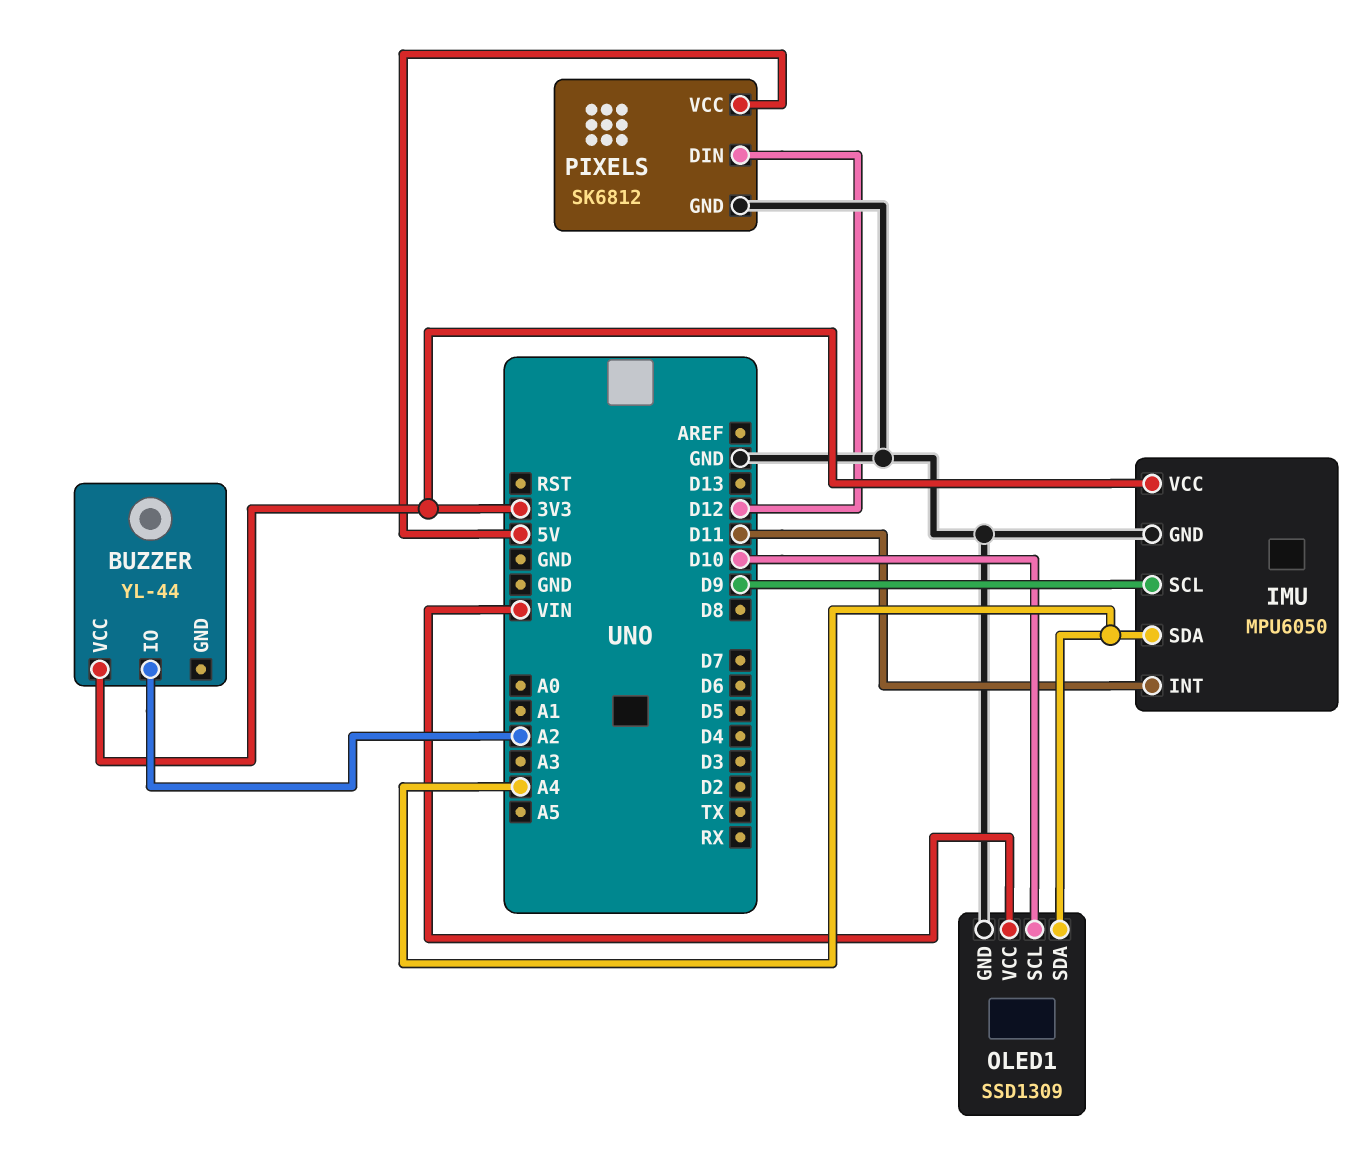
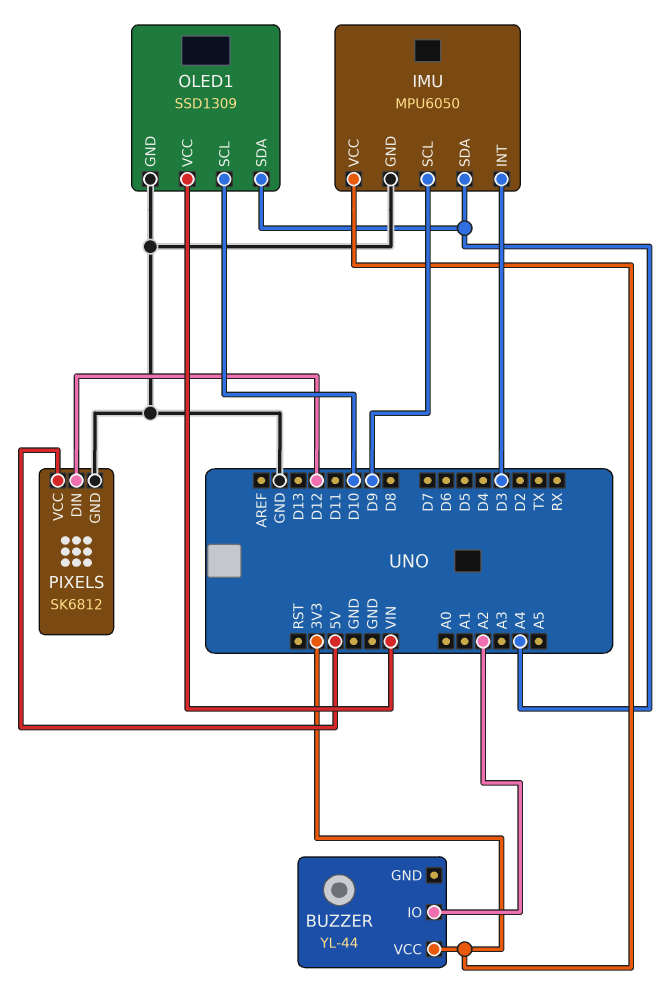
IMU pin INT: D11 -> D3

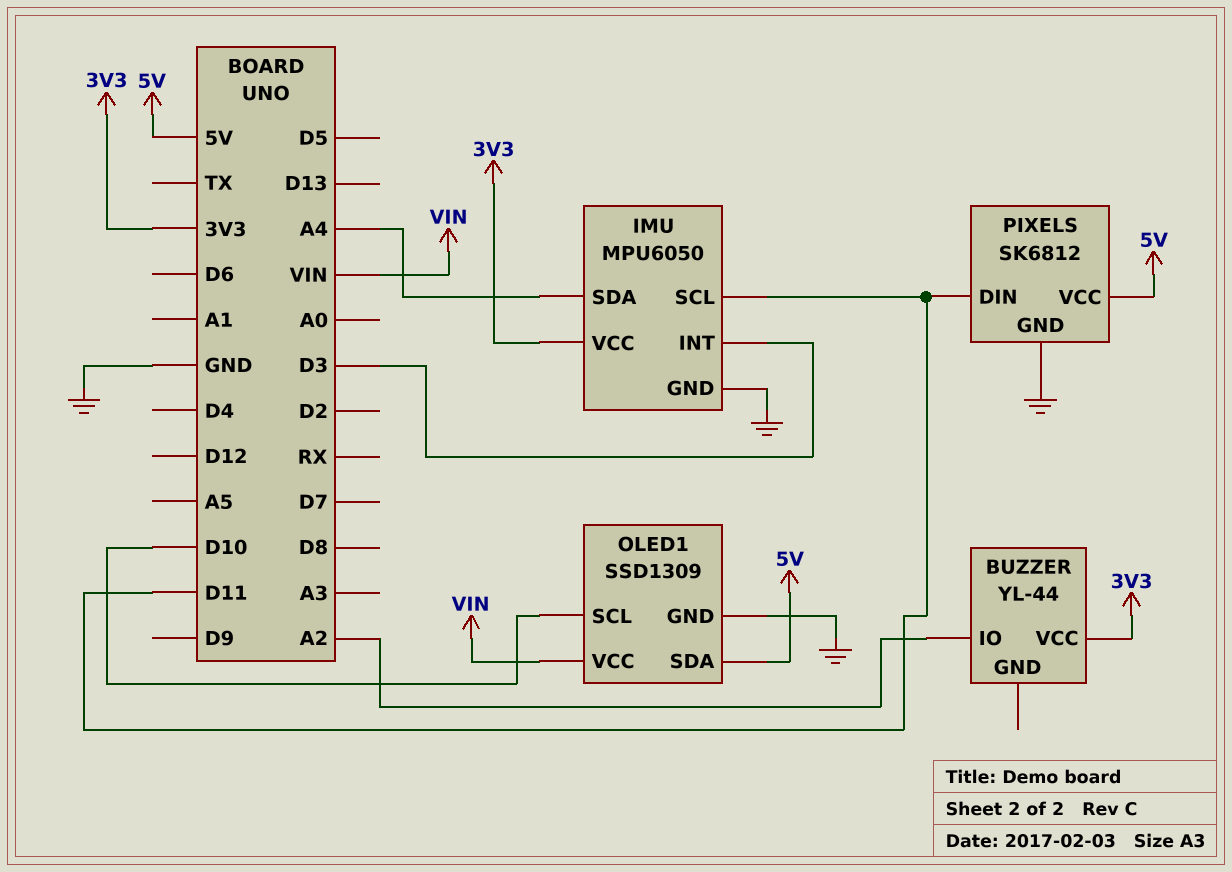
IMU pin SCL: D9 -> D11
OLED1 pin SDA: A4 -> 5V
PIXELS pin DIN: D12 -> D11

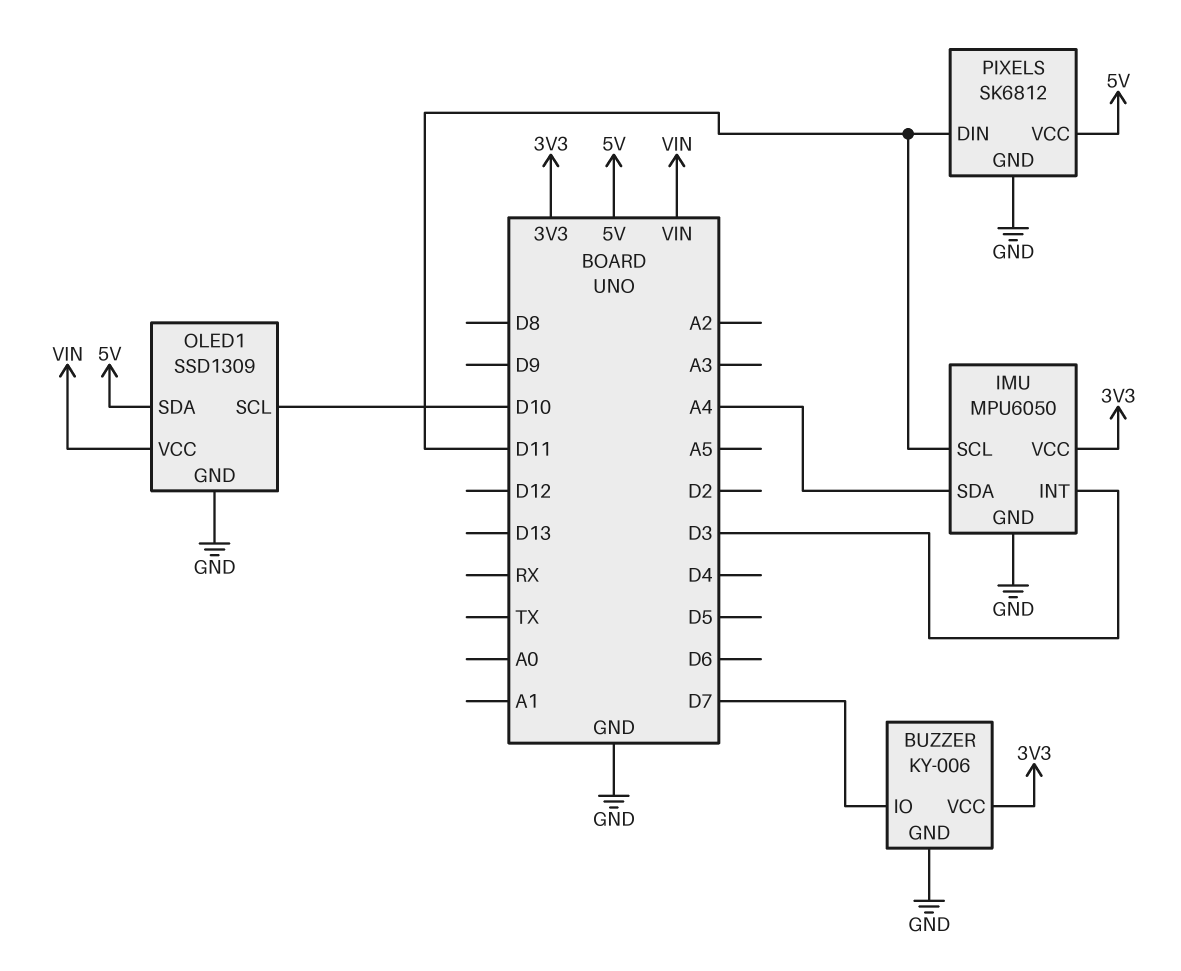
BUZZER: YL-44 -> KY-006
BUZZER pin GND: none -> GND
BUZZER pin IO: A2 -> D7

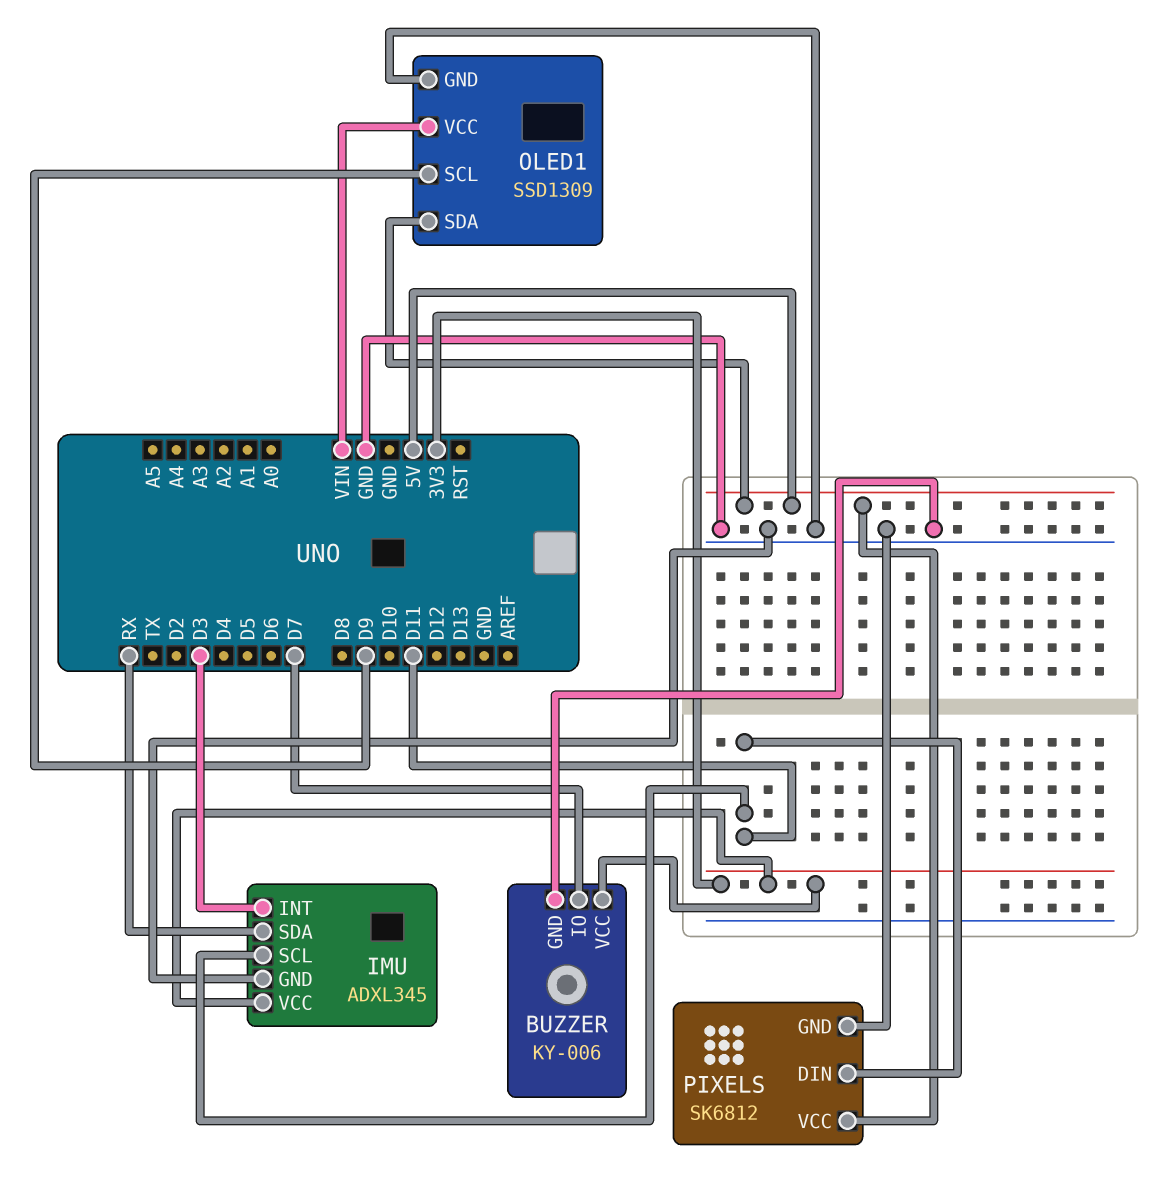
IMU: MPU6050 -> ADXL345
IMU pin SDA: A4 -> RX
OLED1 pin SCL: D10 -> D9

